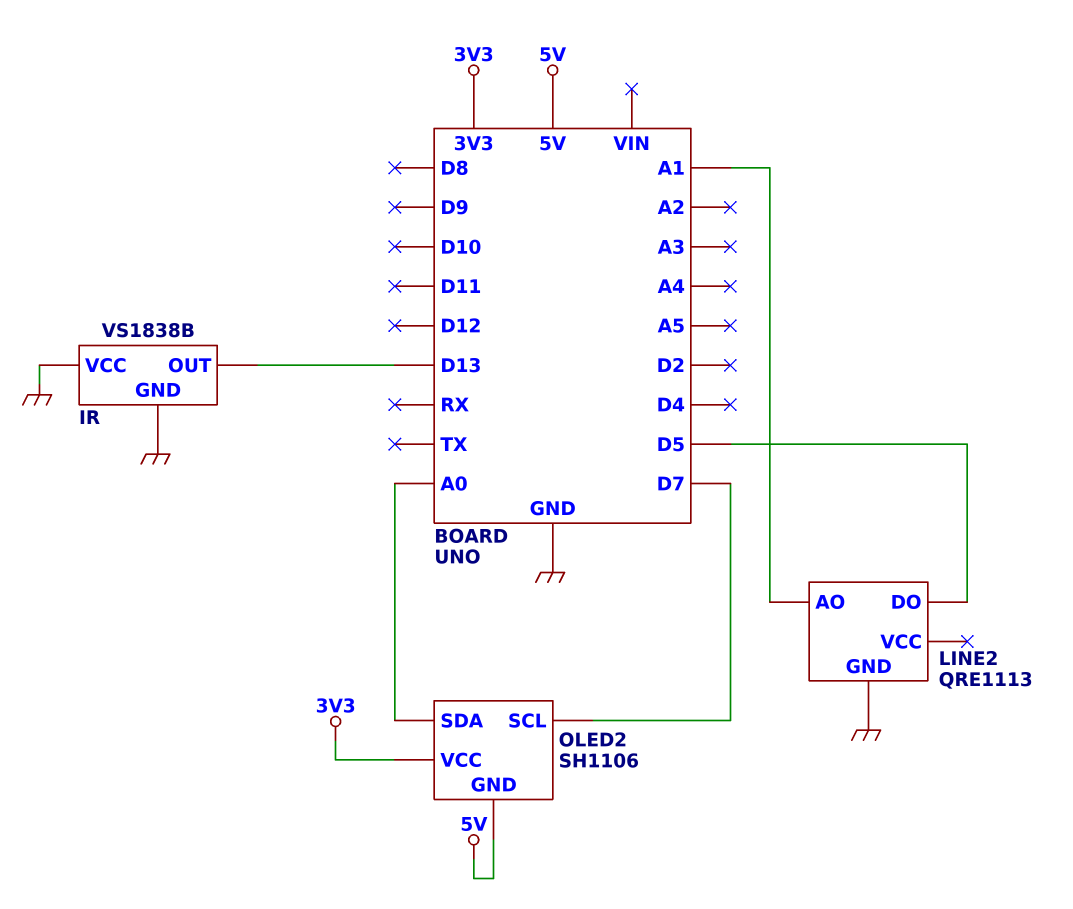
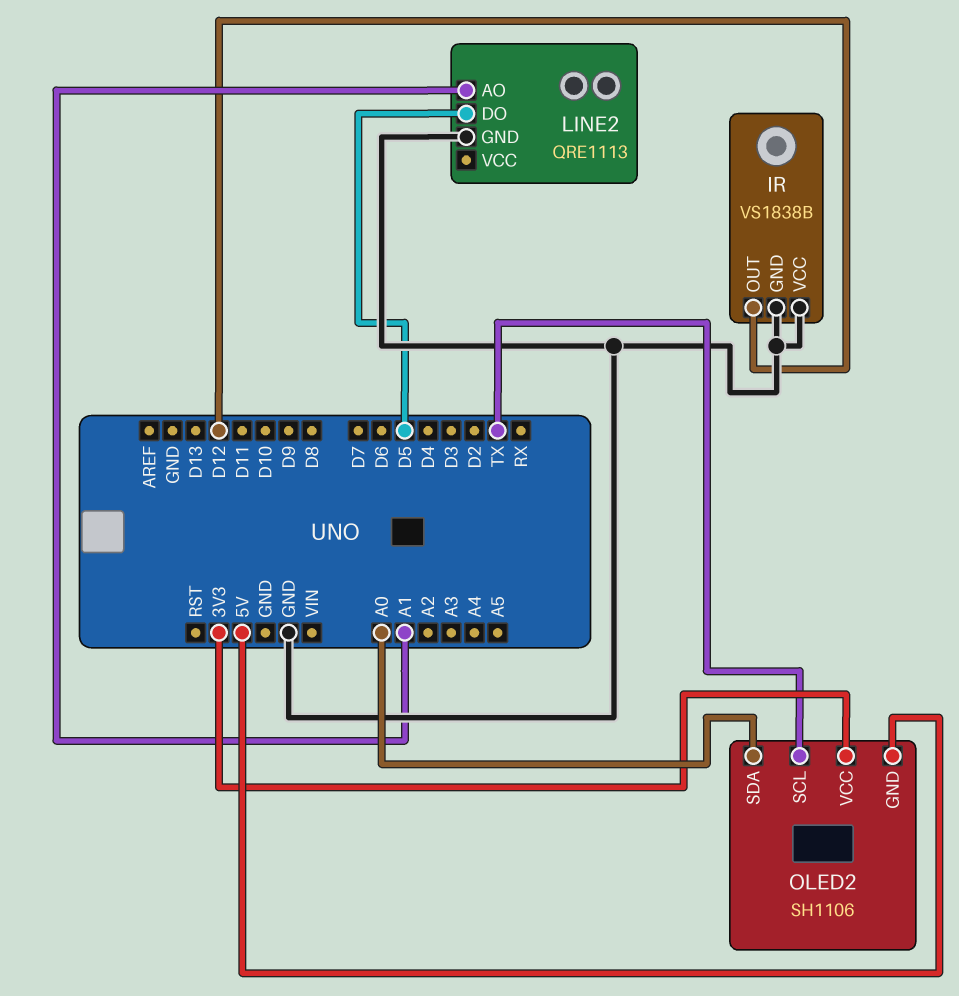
IR pin OUT: D13 -> D12
OLED2 pin SCL: D7 -> TX

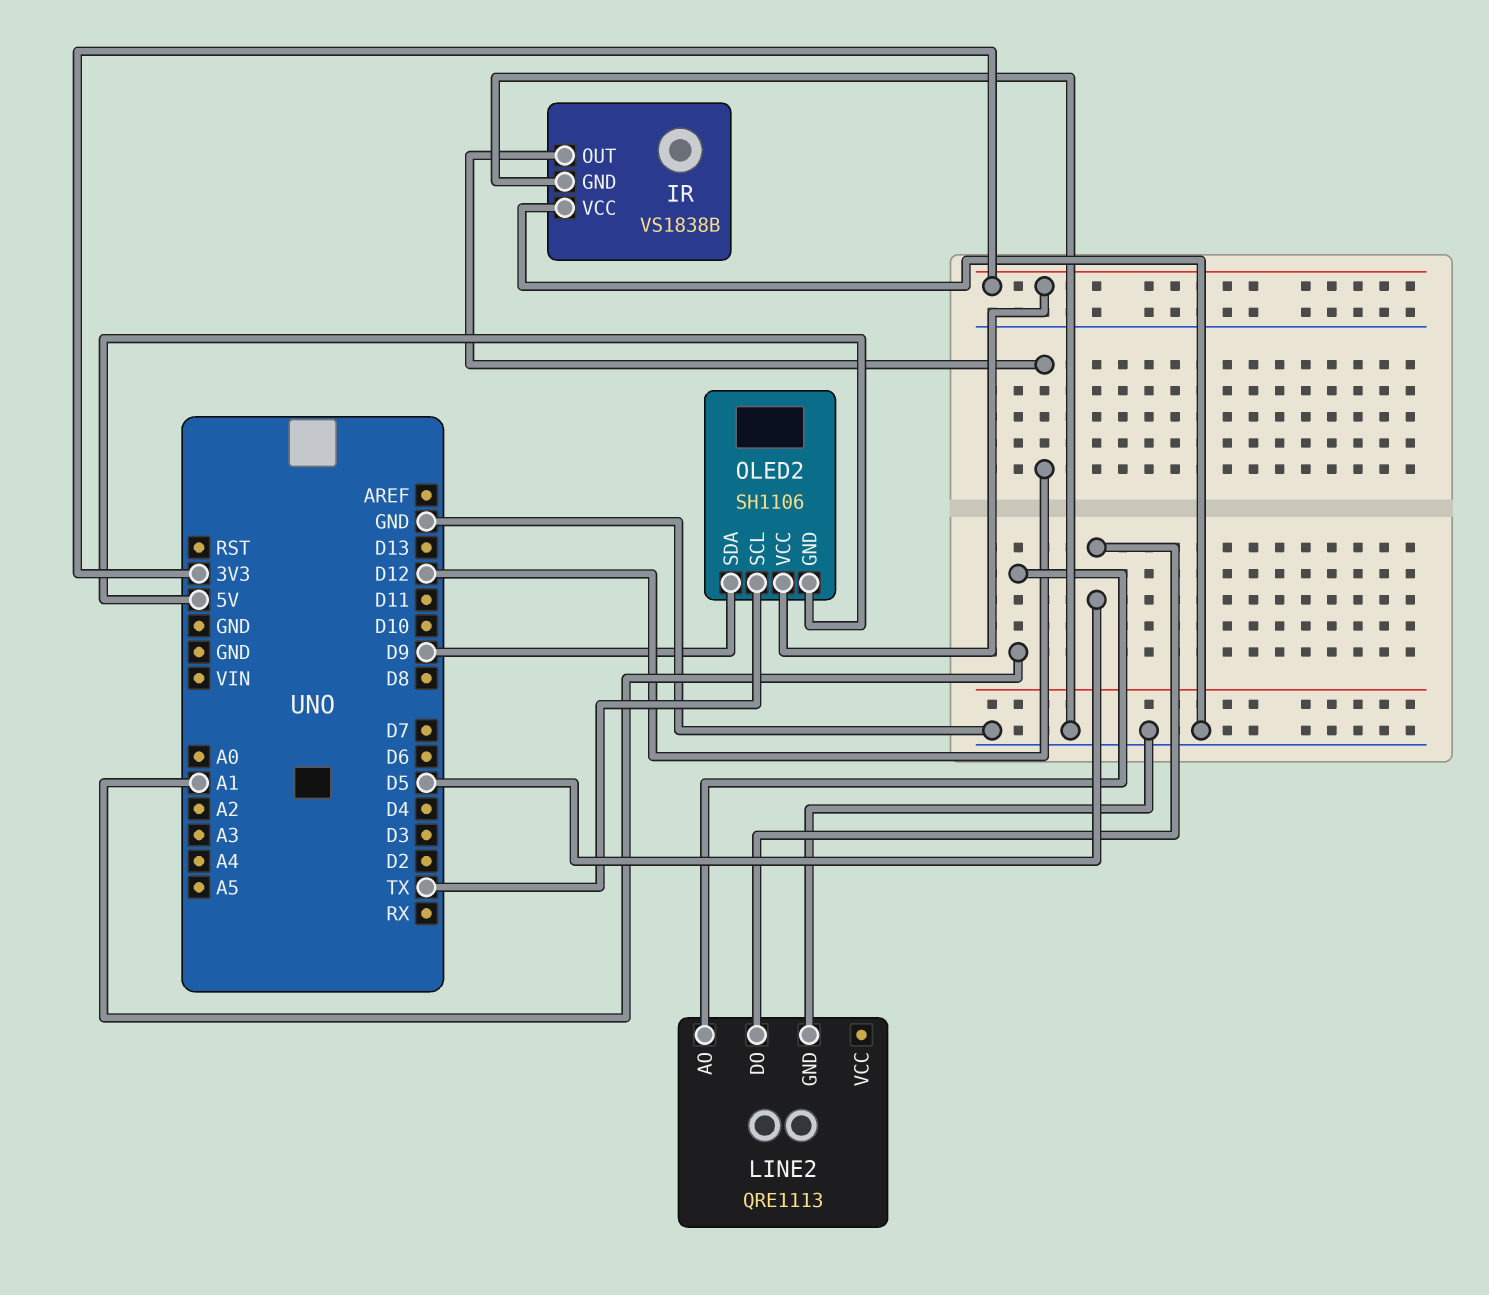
OLED2 pin SDA: A0 -> D9

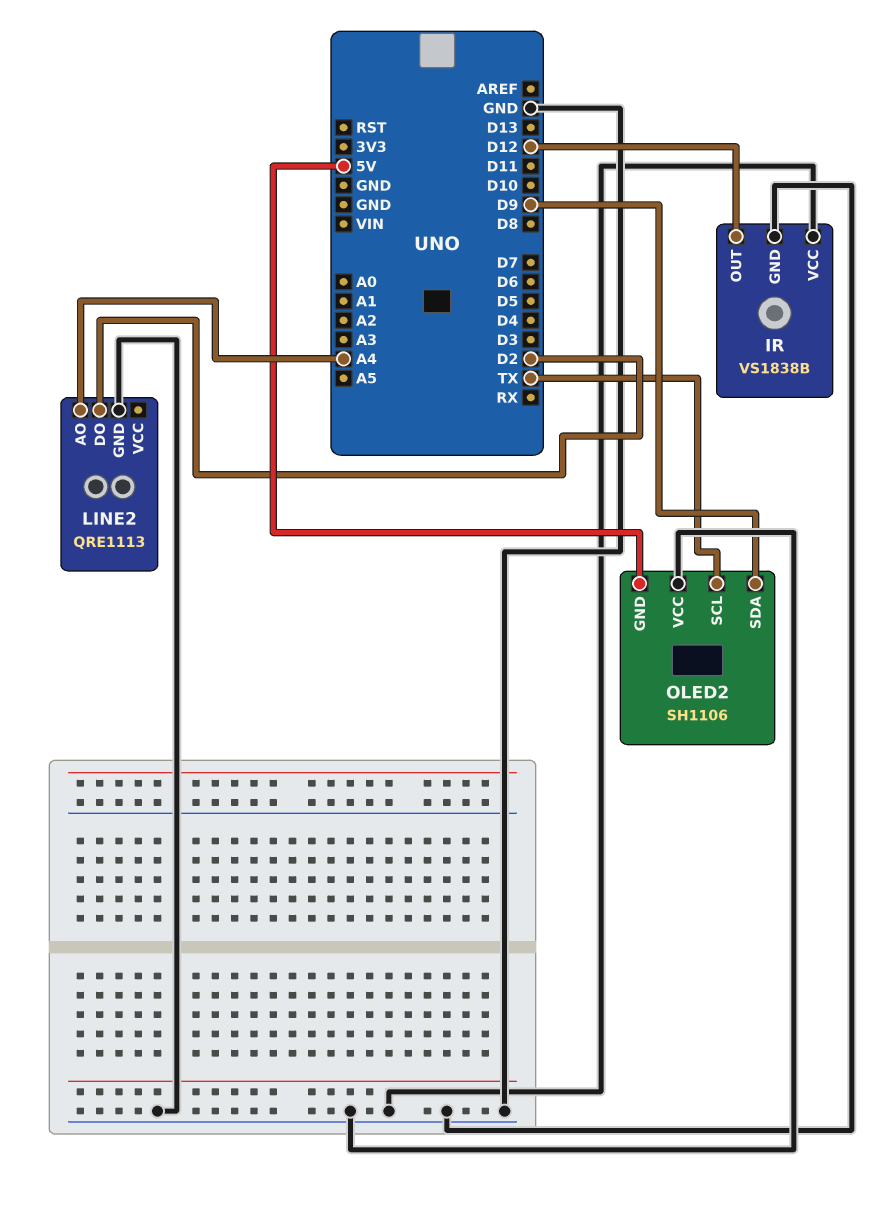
LINE2 pin AO: A1 -> A4
LINE2 pin DO: D5 -> D2
OLED2 pin VCC: 3V3 -> GND

